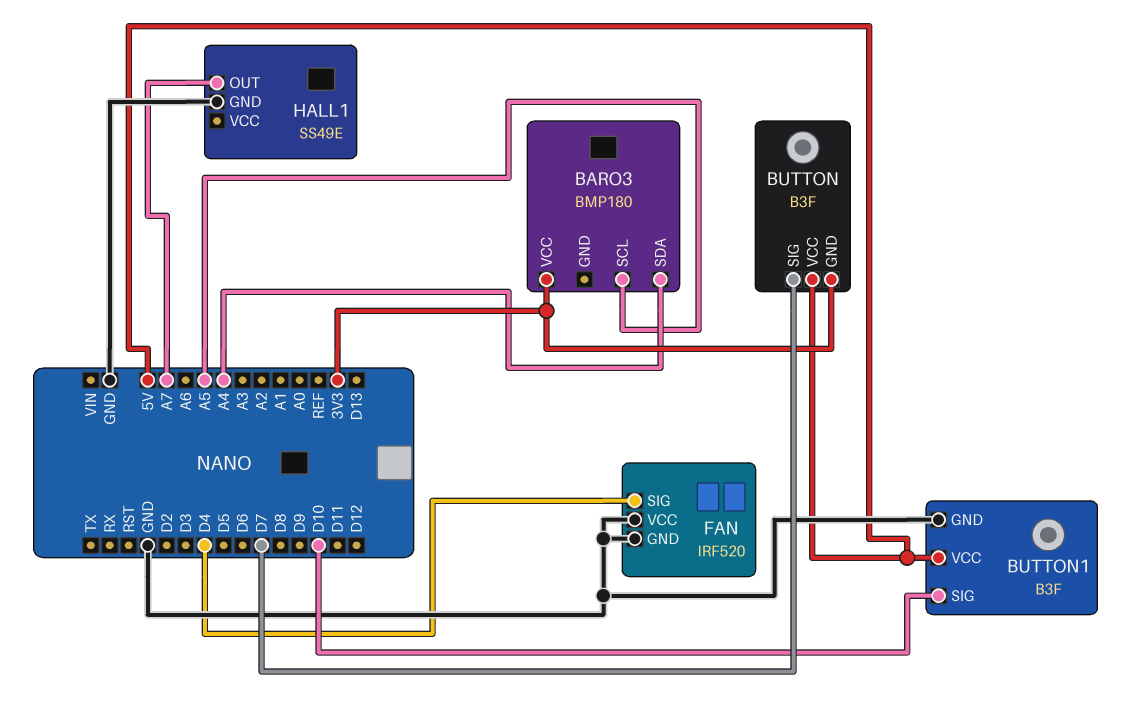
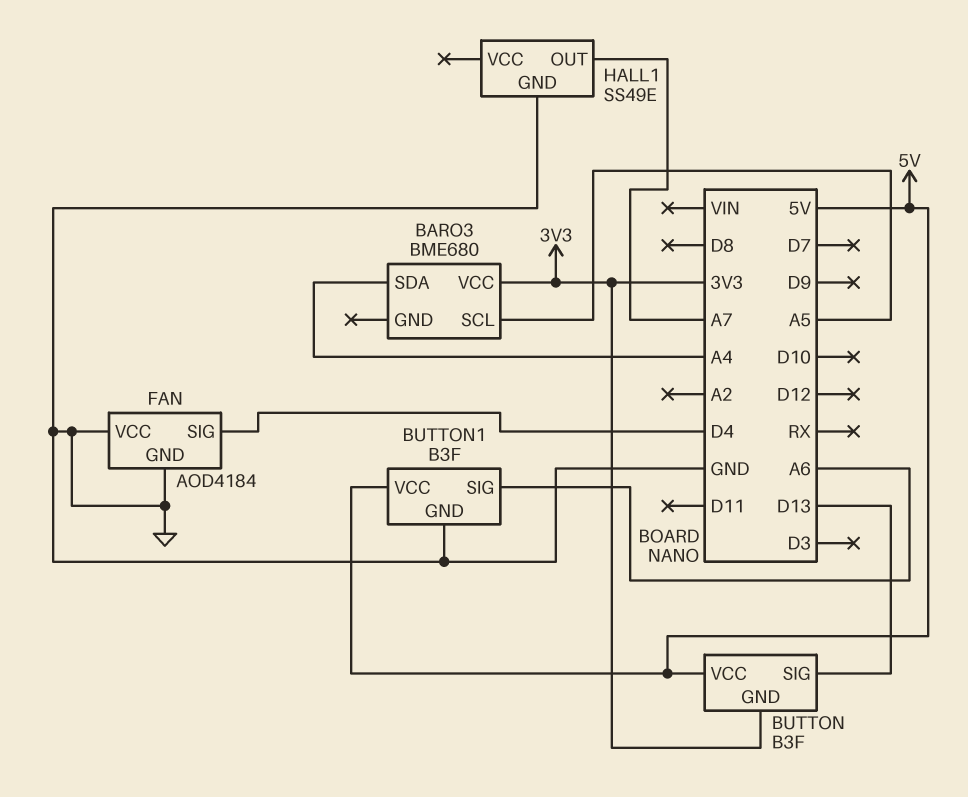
BARO3: BMP180 -> BME680
BUTTON pin SIG: D7 -> D13
BUTTON1 pin SIG: D10 -> A6
FAN: IRF520 -> AOD4184

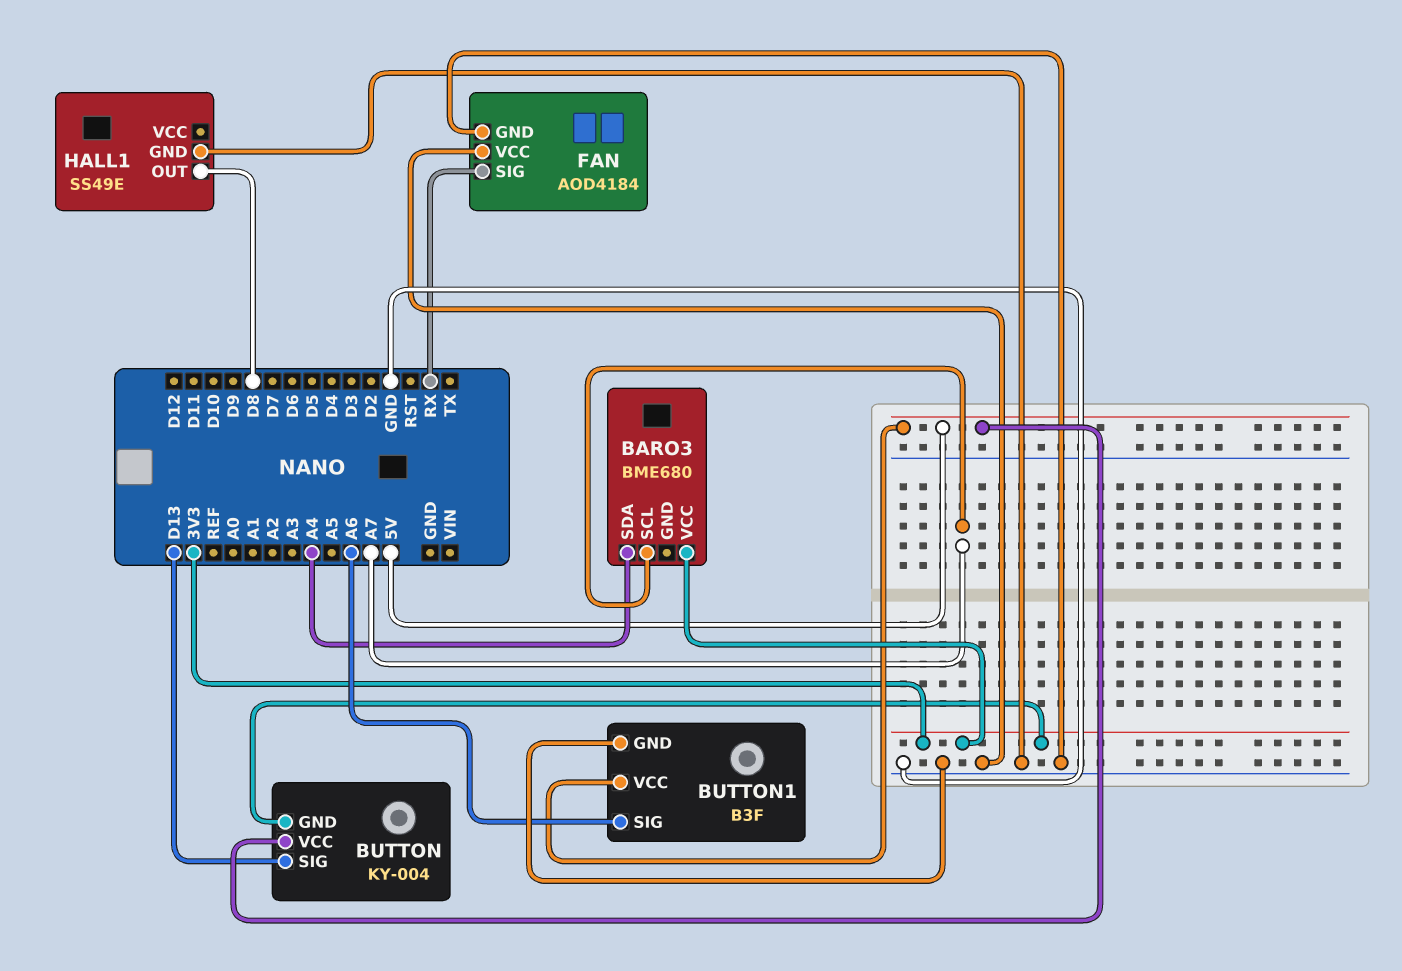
BARO3 pin SCL: A5 -> A7
BUTTON: B3F -> KY-004
FAN pin SIG: D4 -> RX
HALL1 pin OUT: A7 -> D8

